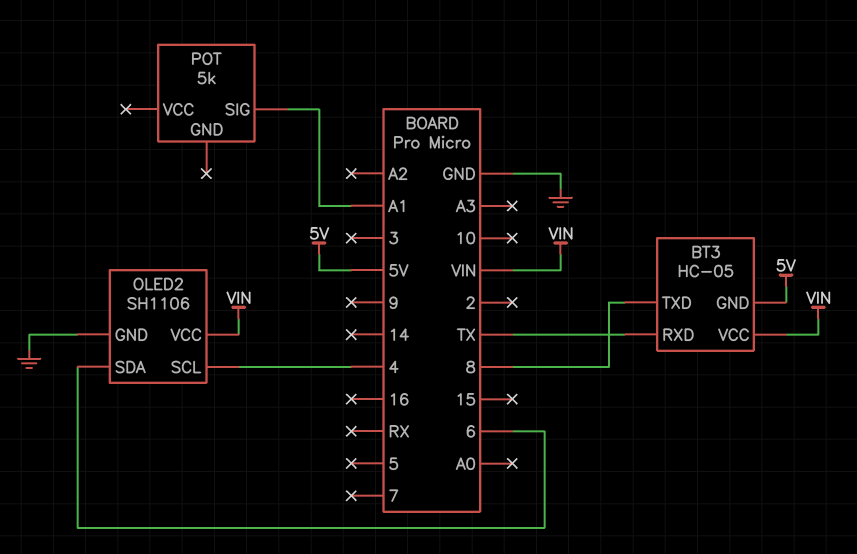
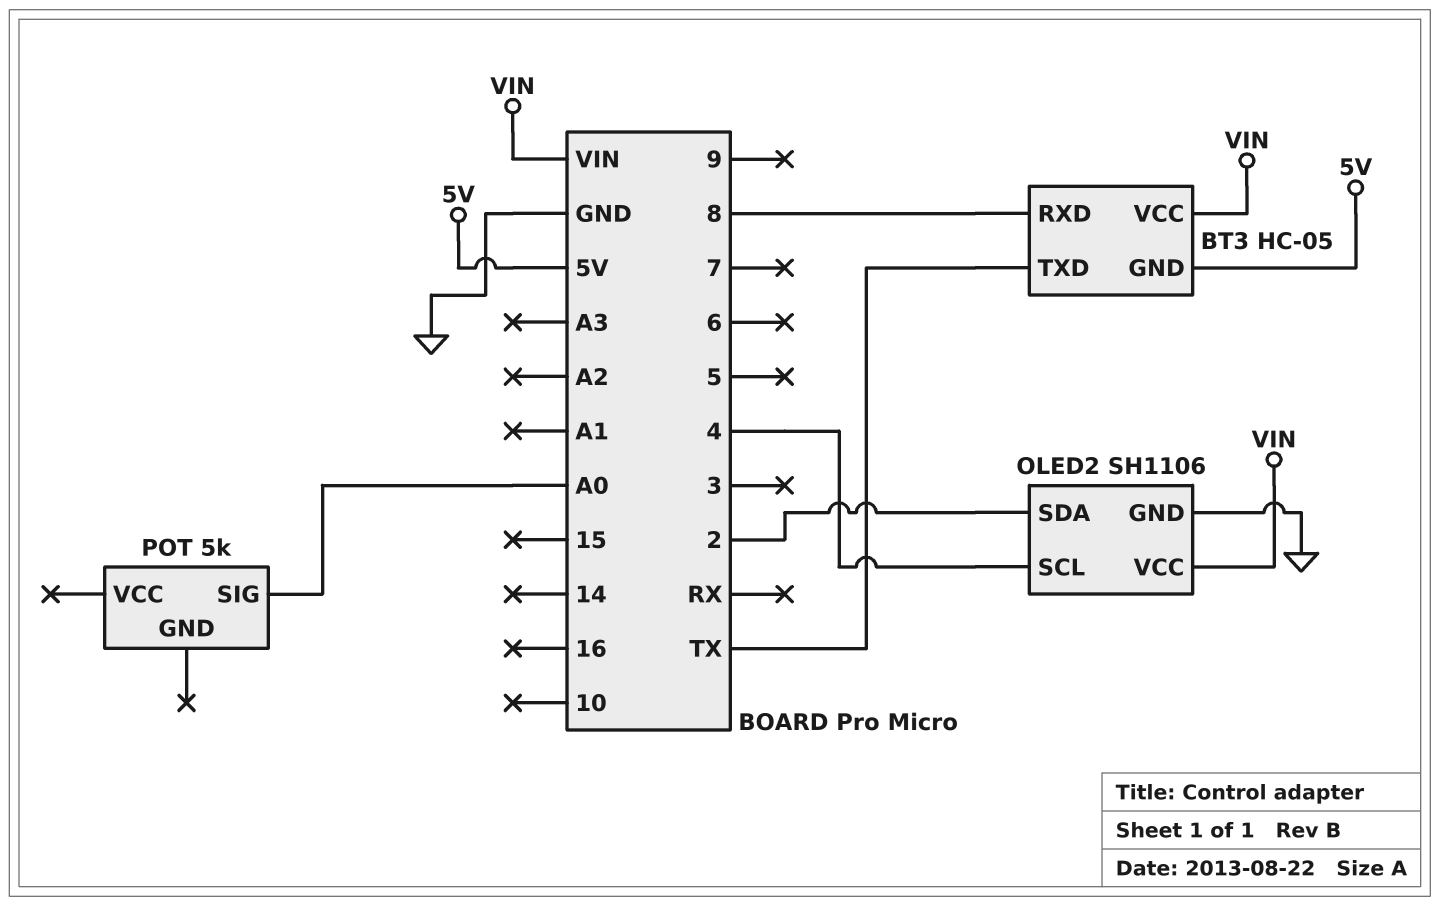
BT3 pin RXD: TX -> 8
BT3 pin TXD: 8 -> TX
OLED2 pin SDA: 6 -> 2
POT pin SIG: A1 -> A0

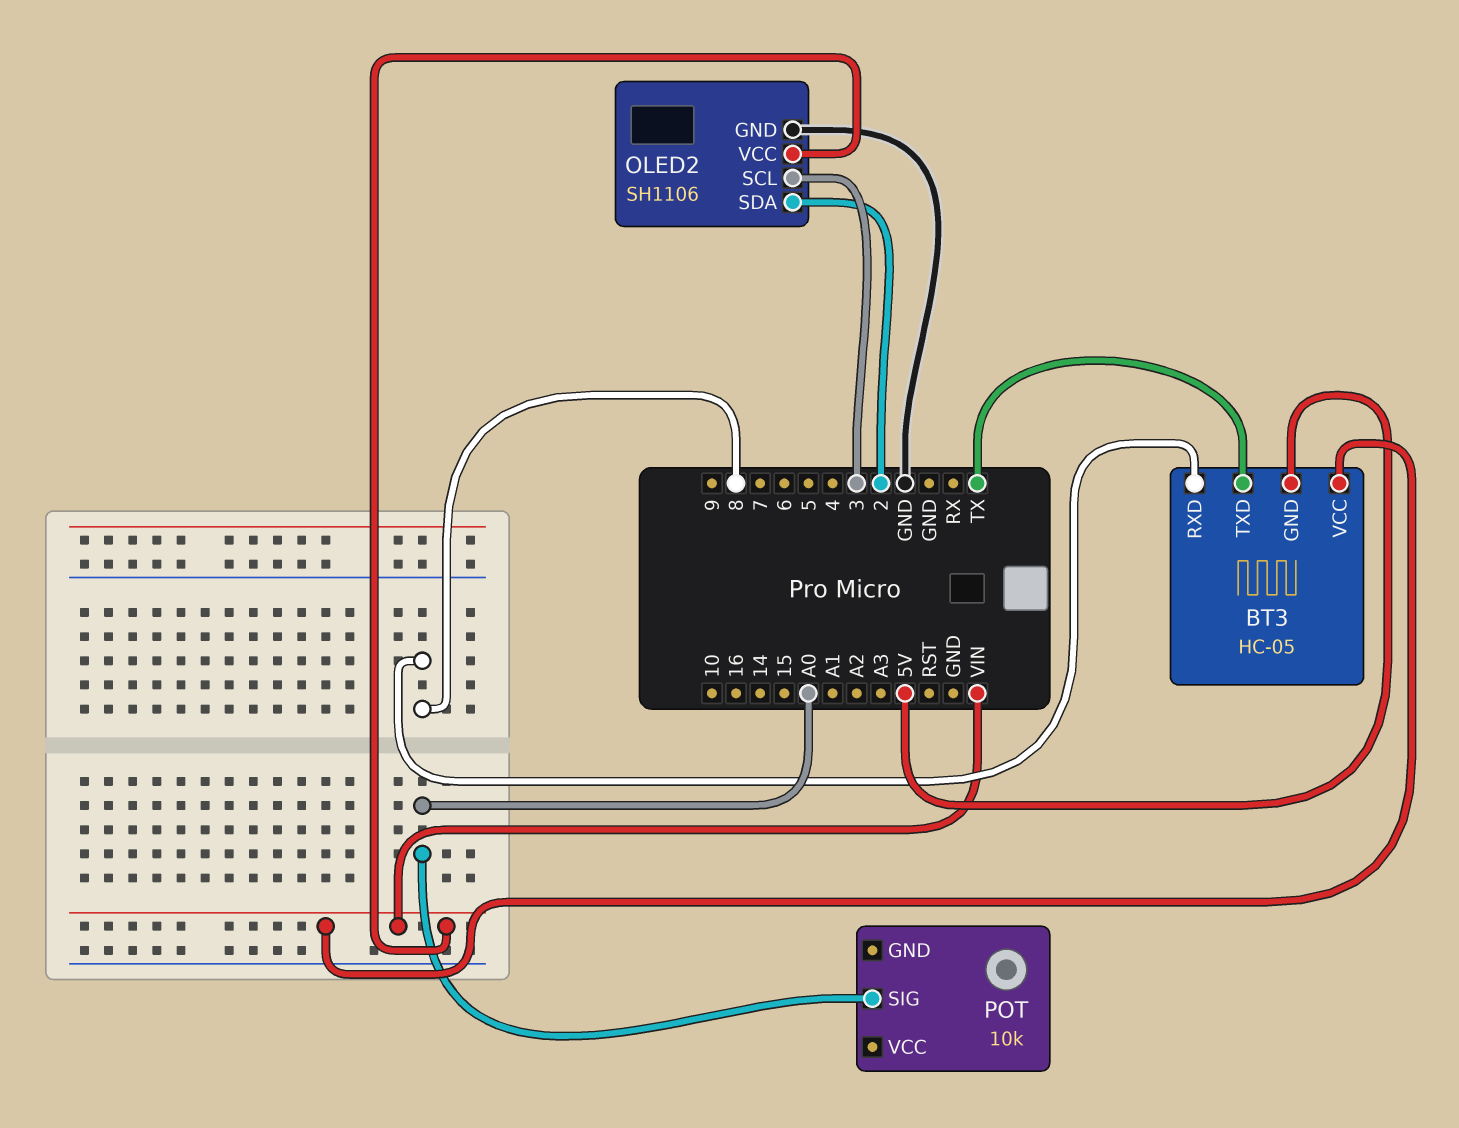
OLED2 pin SCL: 4 -> 3
POT: 5k -> 10k

